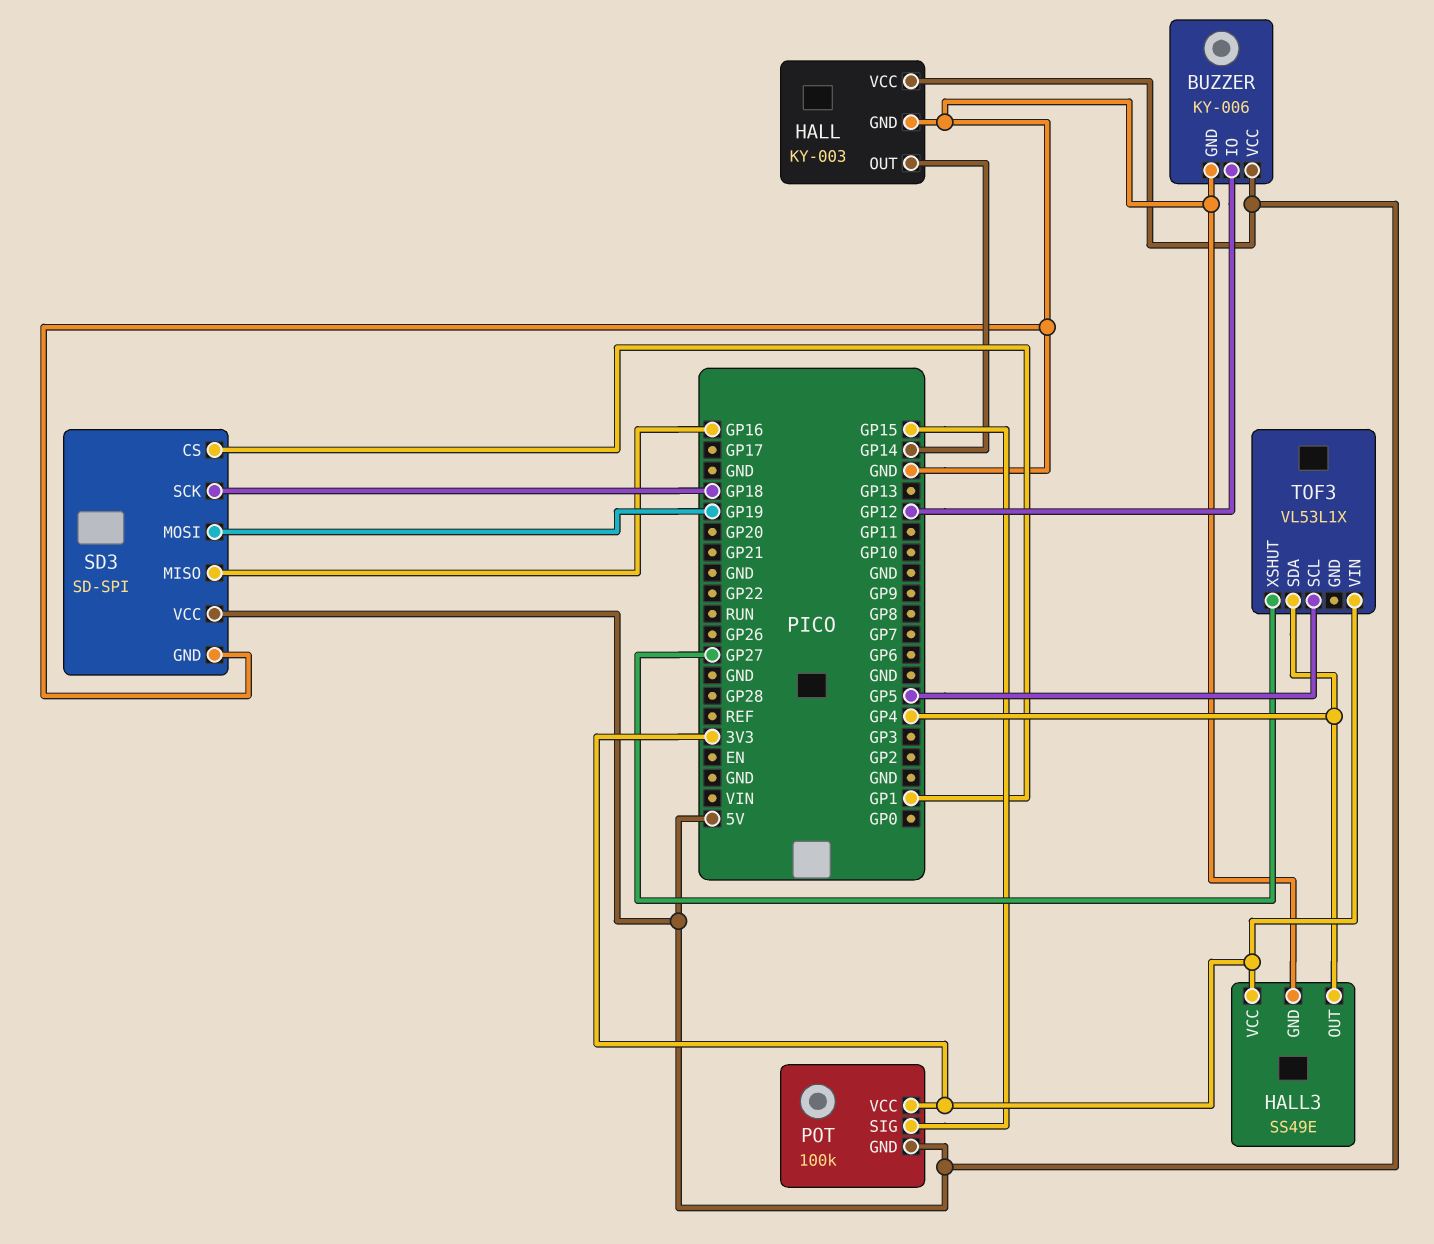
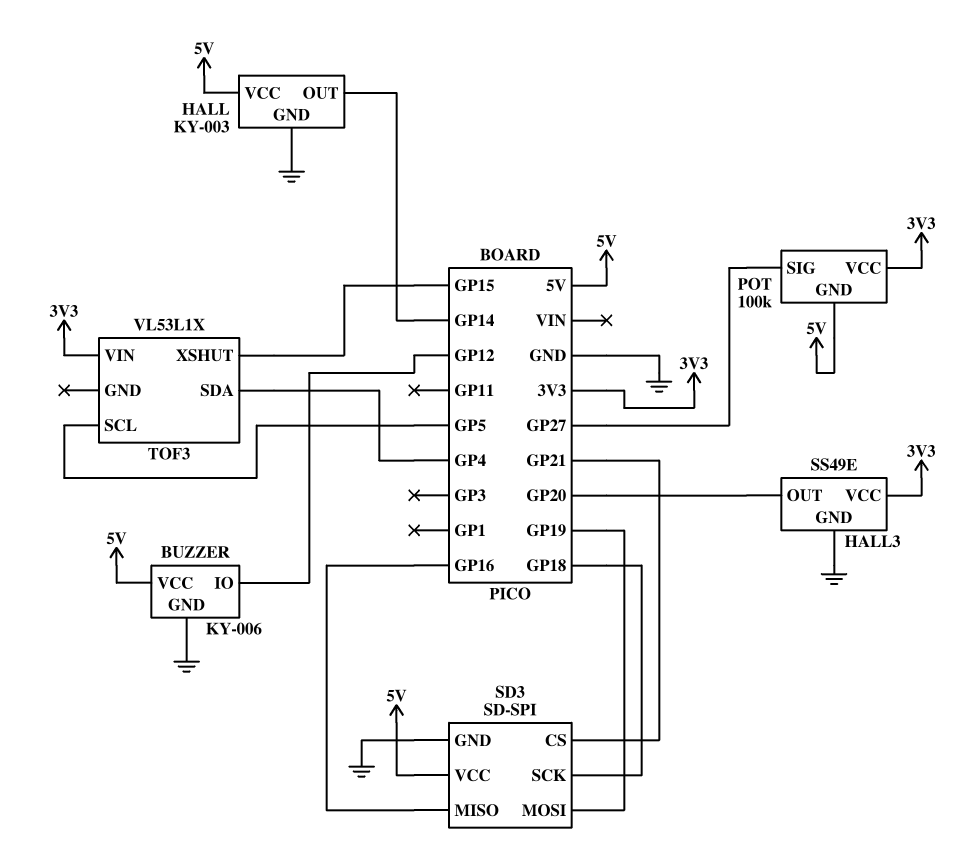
HALL3 pin OUT: GP4 -> GP20
POT pin SIG: GP15 -> GP27
SD3 pin CS: GP1 -> GP21
TOF3 pin XSHUT: GP27 -> GP15

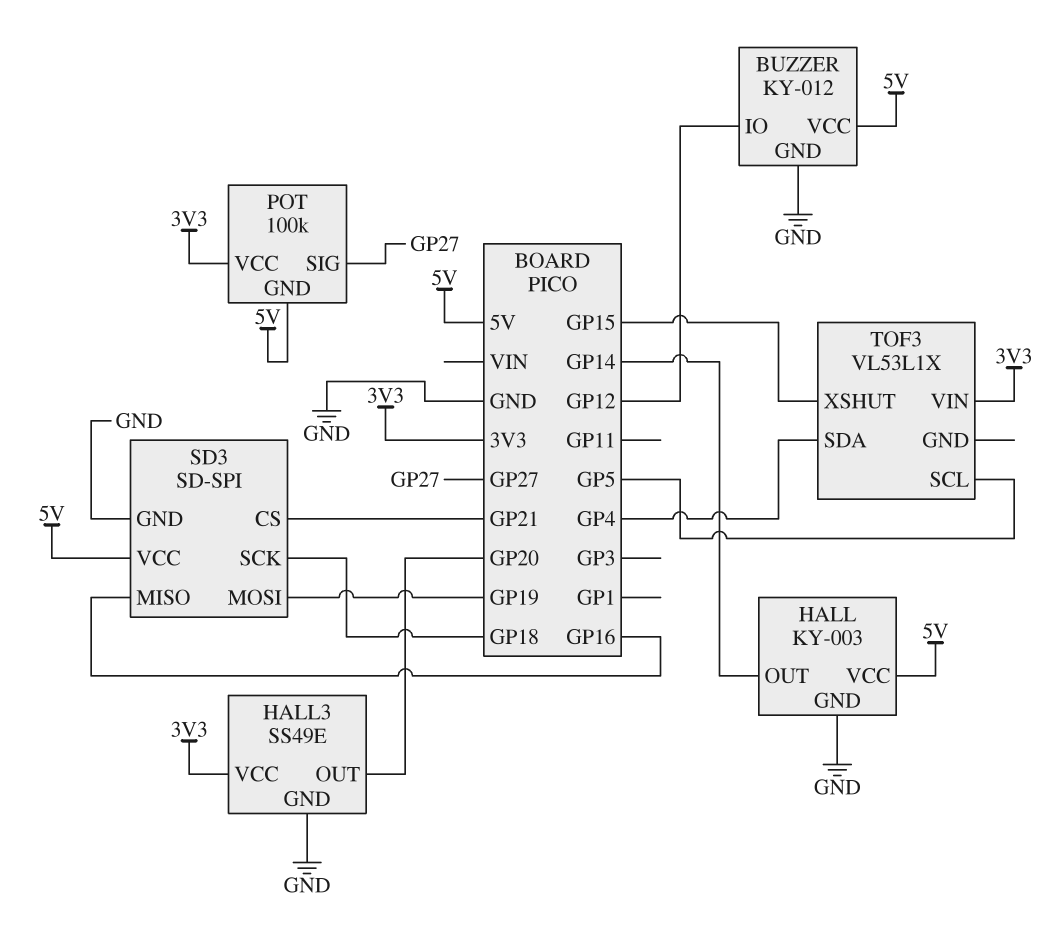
BUZZER: KY-006 -> KY-012

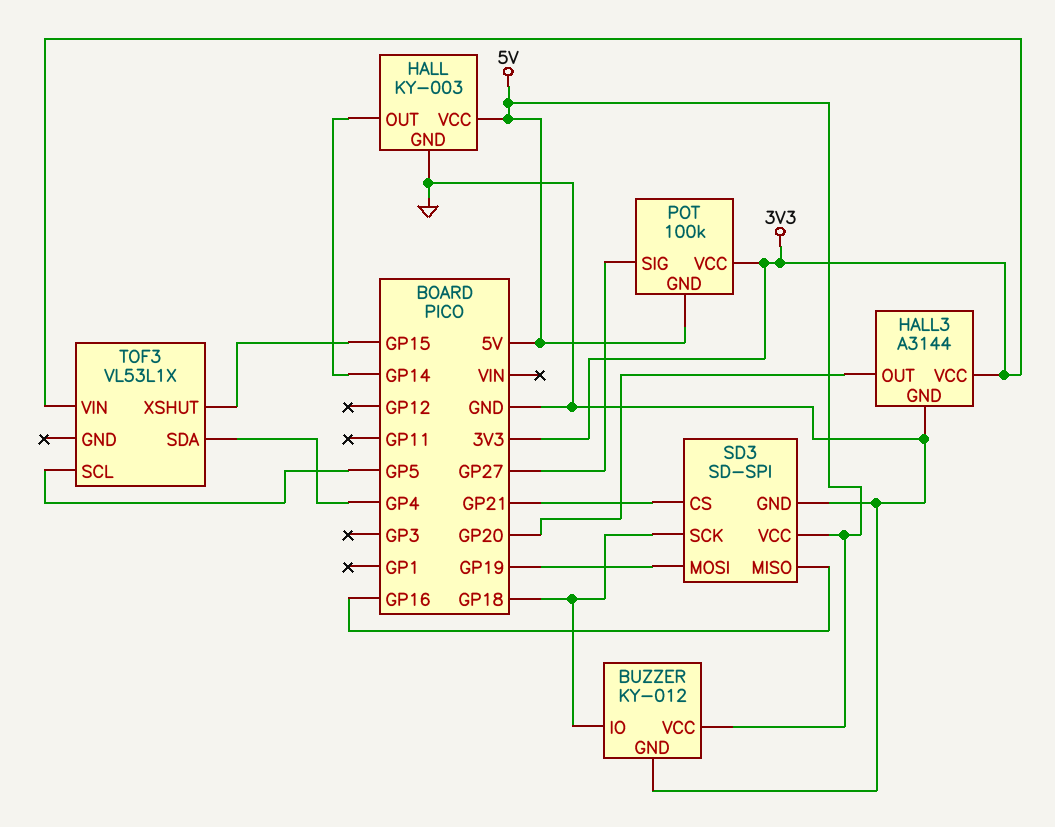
BUZZER pin IO: GP12 -> GP18
HALL3: SS49E -> A3144

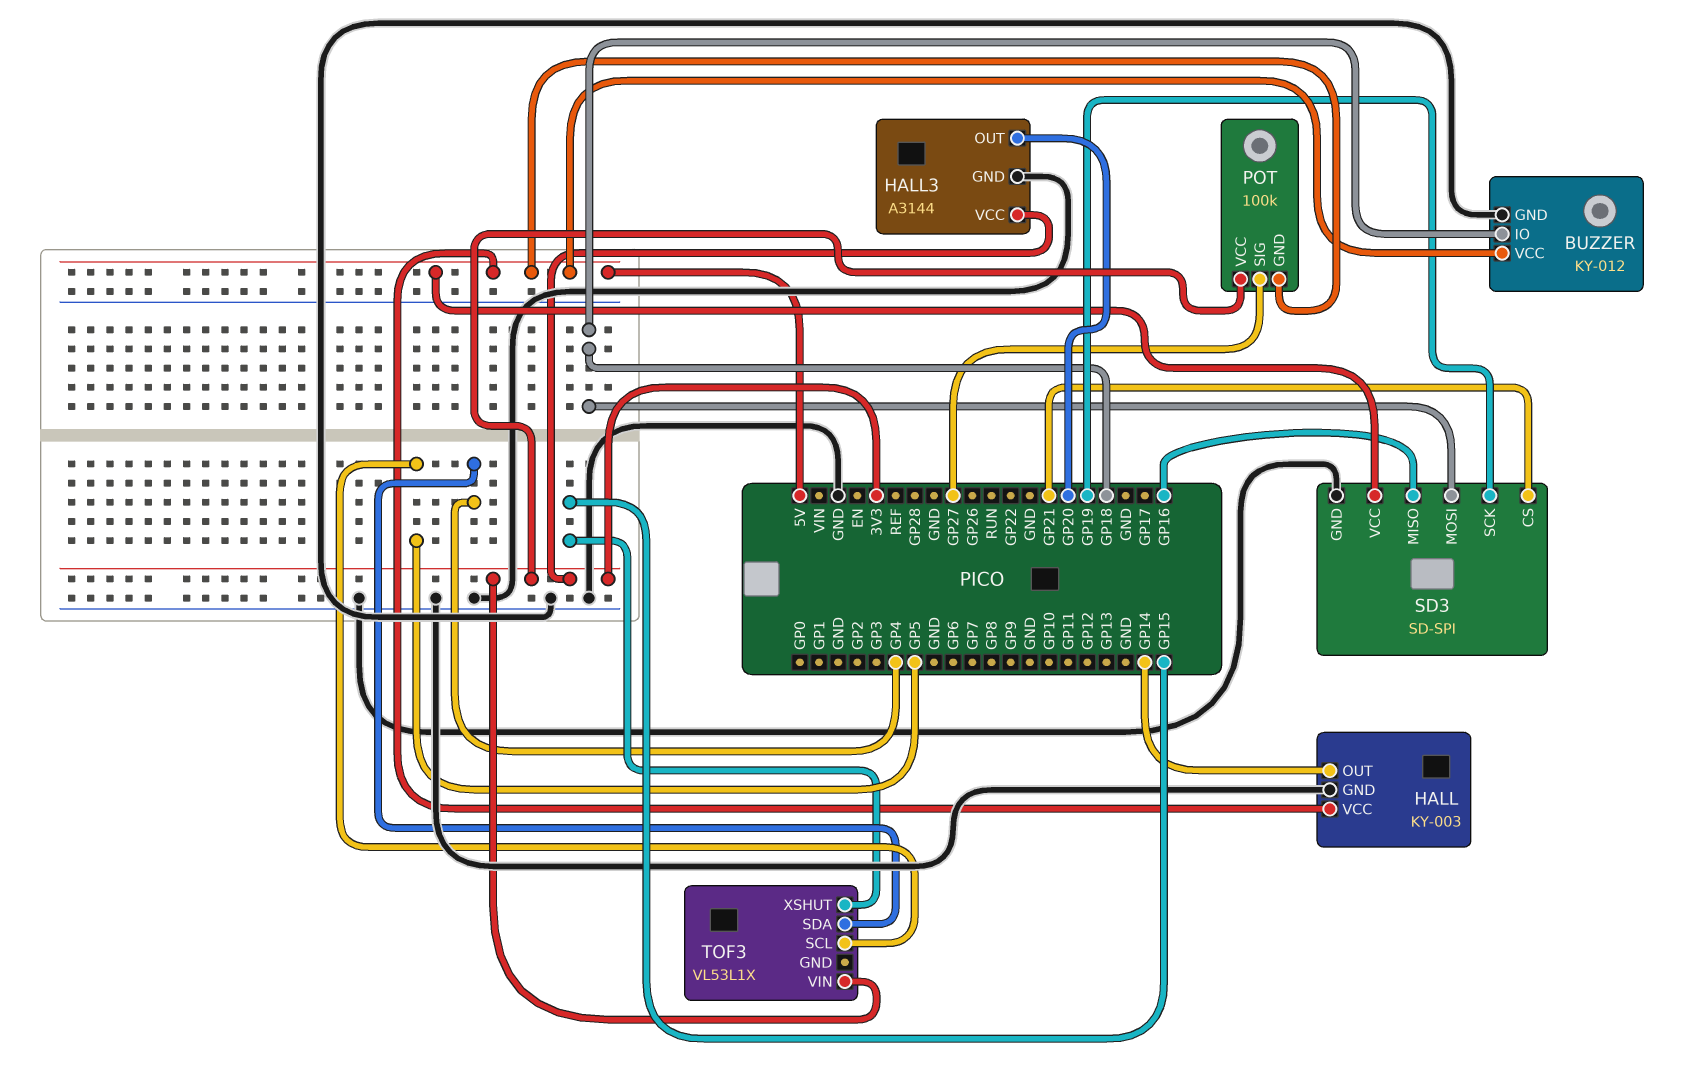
SD3 pin MOSI: GP19 -> GP18
SD3 pin SCK: GP18 -> GP19

